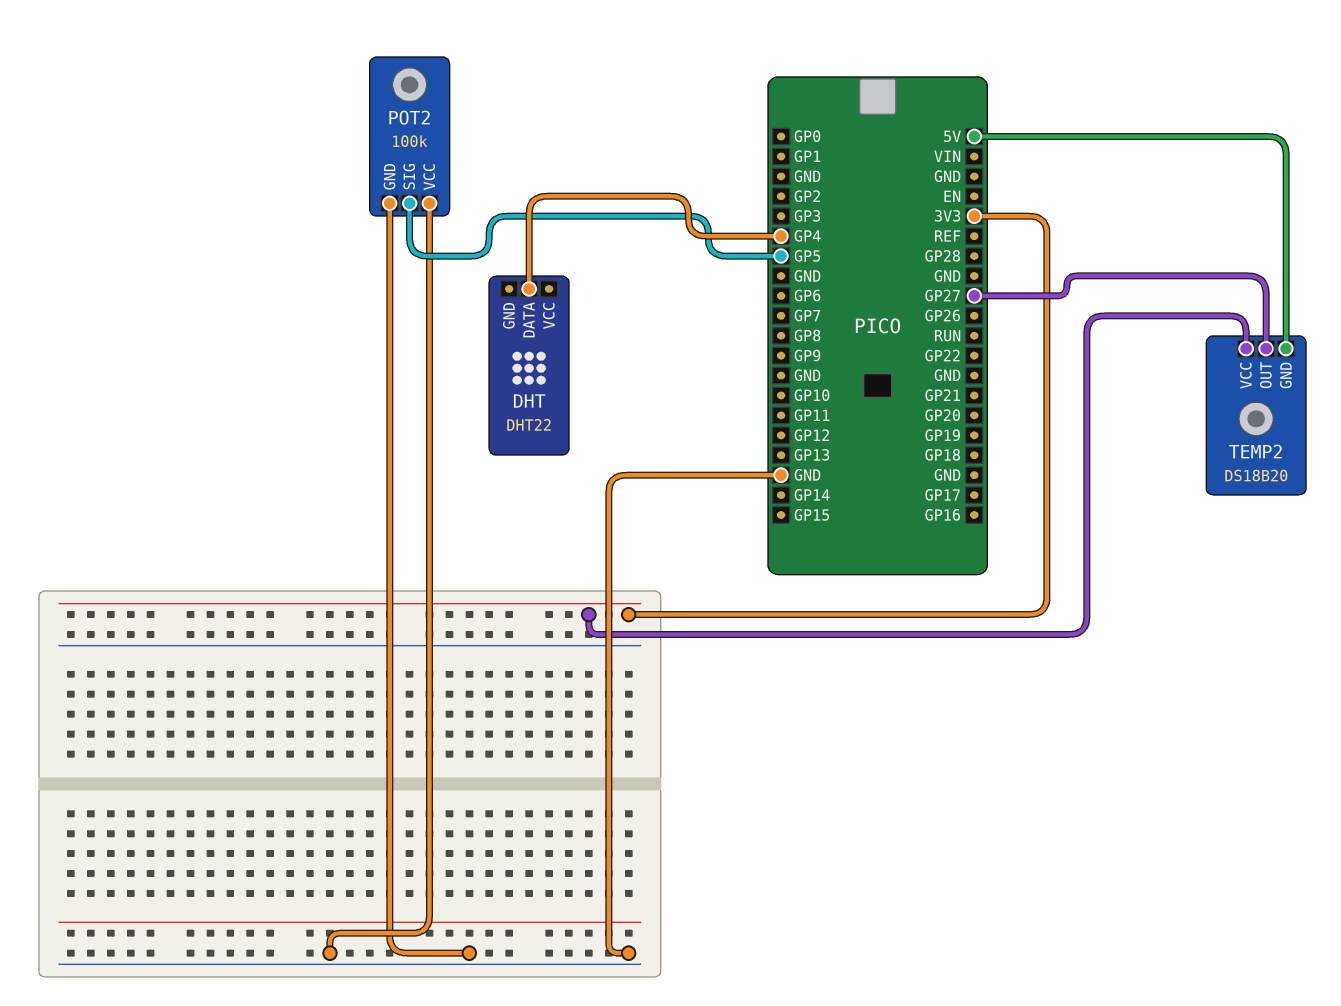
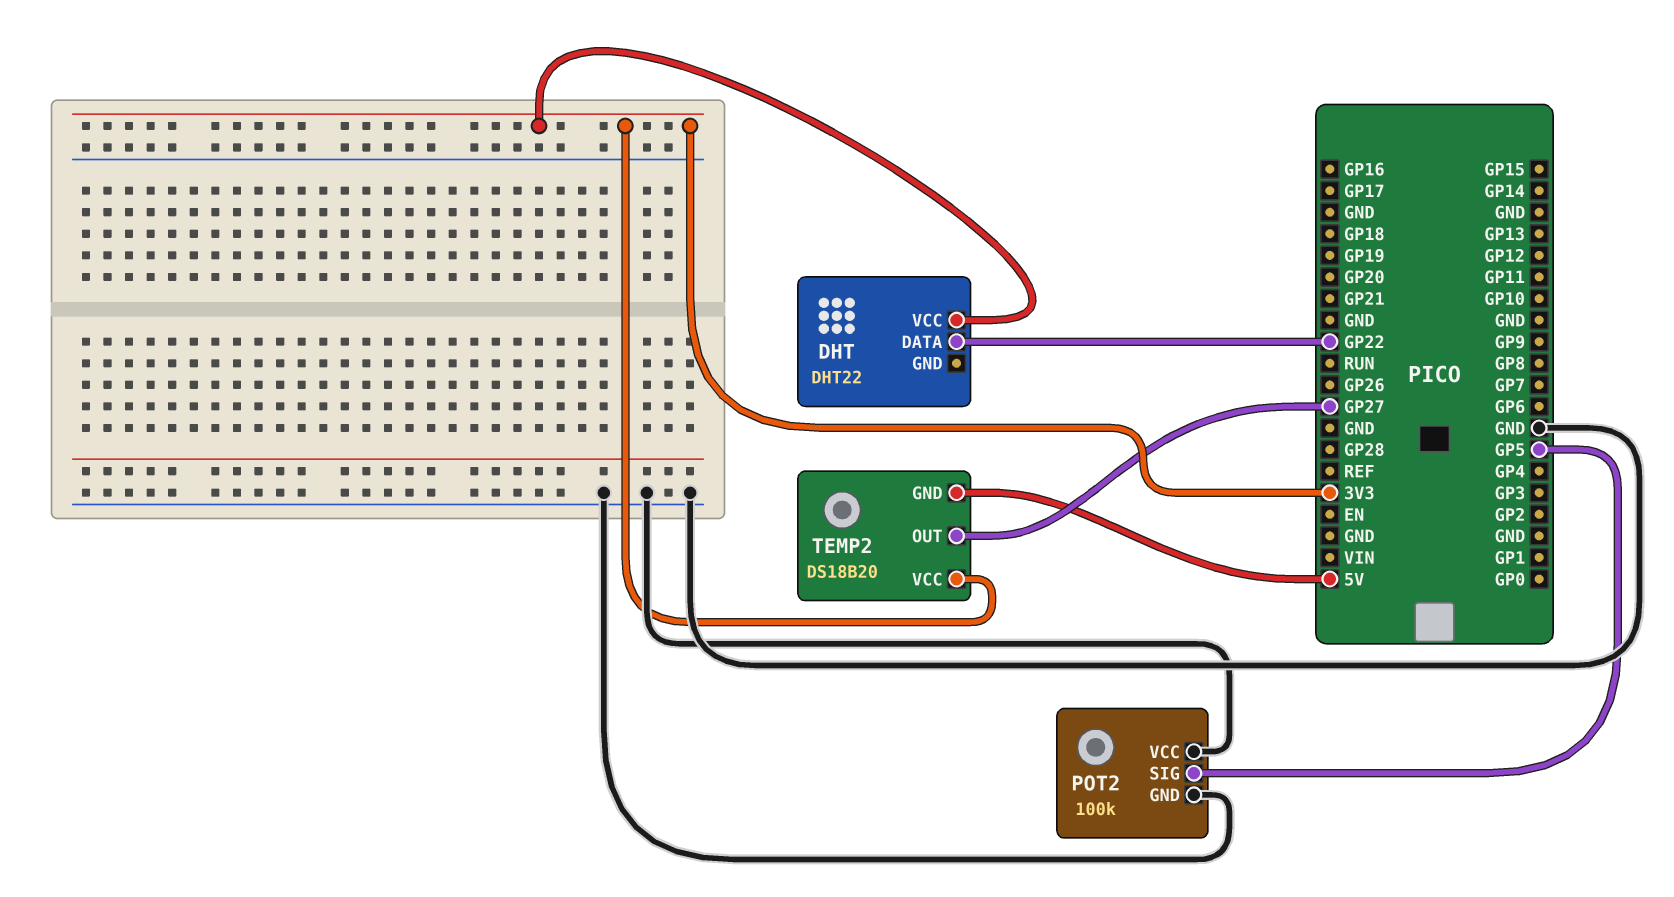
DHT pin DATA: GP4 -> GP22
DHT pin VCC: none -> 3V3

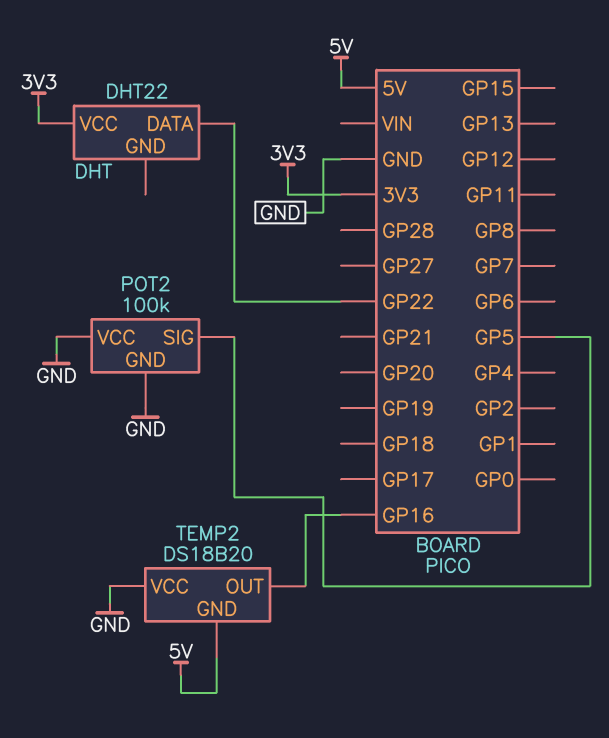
TEMP2 pin OUT: GP27 -> GP16
TEMP2 pin VCC: 3V3 -> GND

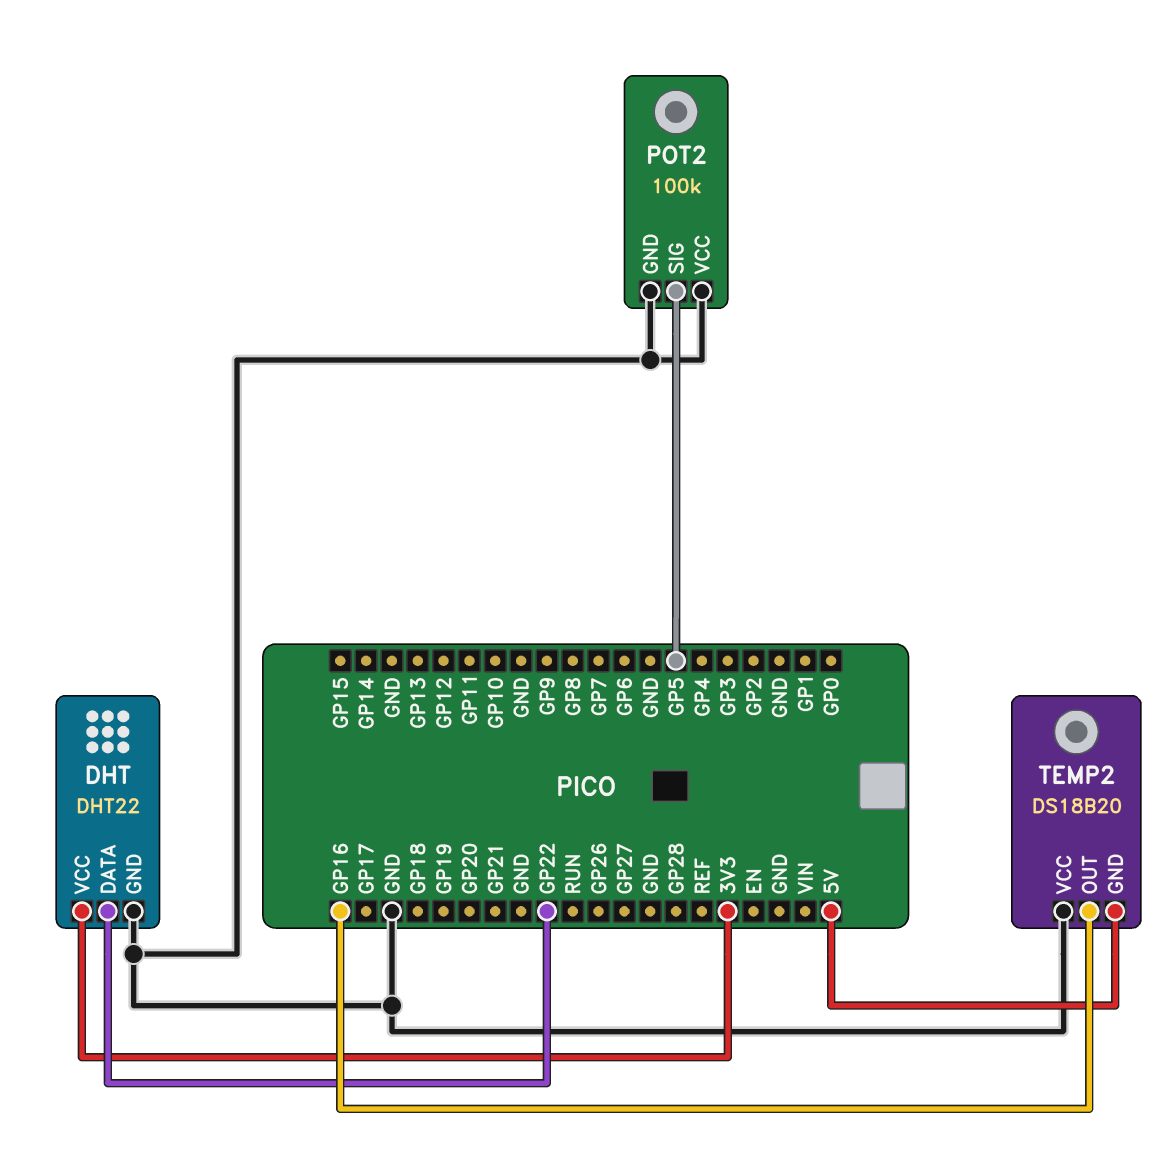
DHT pin GND: none -> GND

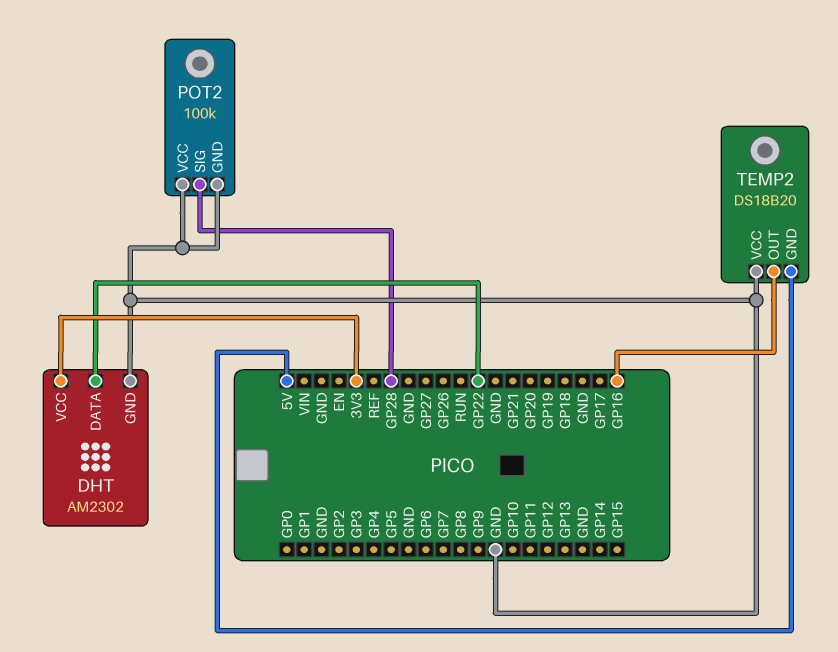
DHT: DHT22 -> AM2302
POT2 pin SIG: GP5 -> GP28

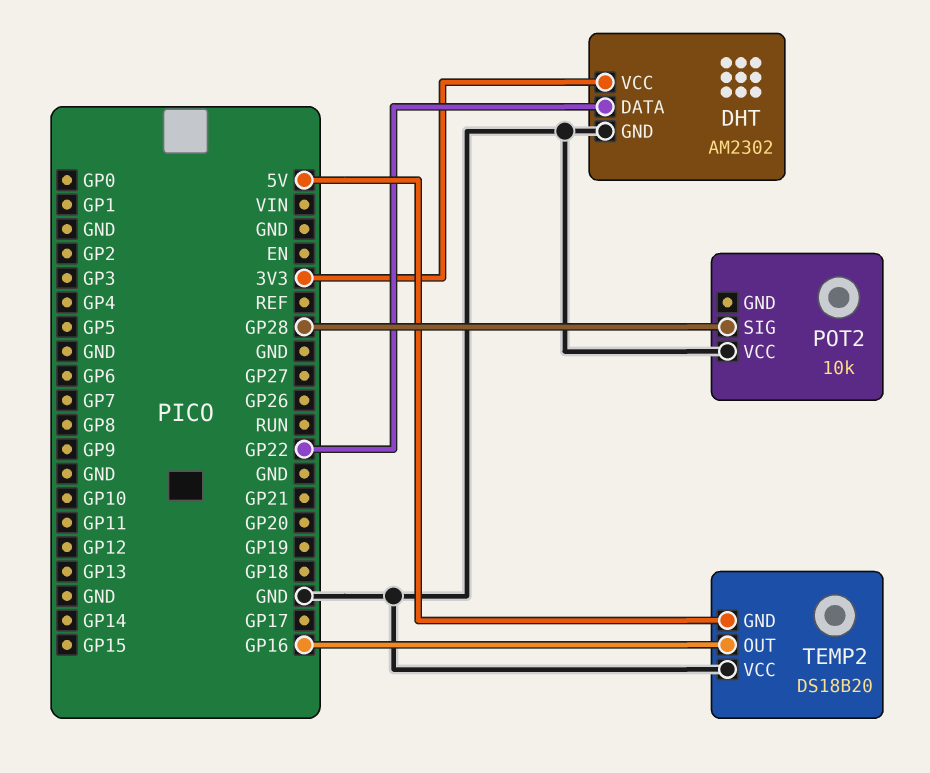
POT2: 100k -> 10k
POT2 pin GND: GND -> none

